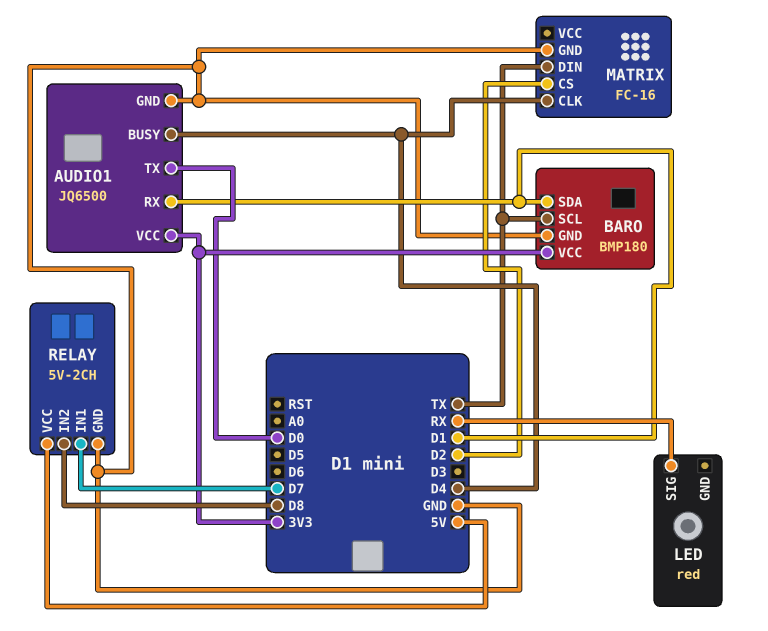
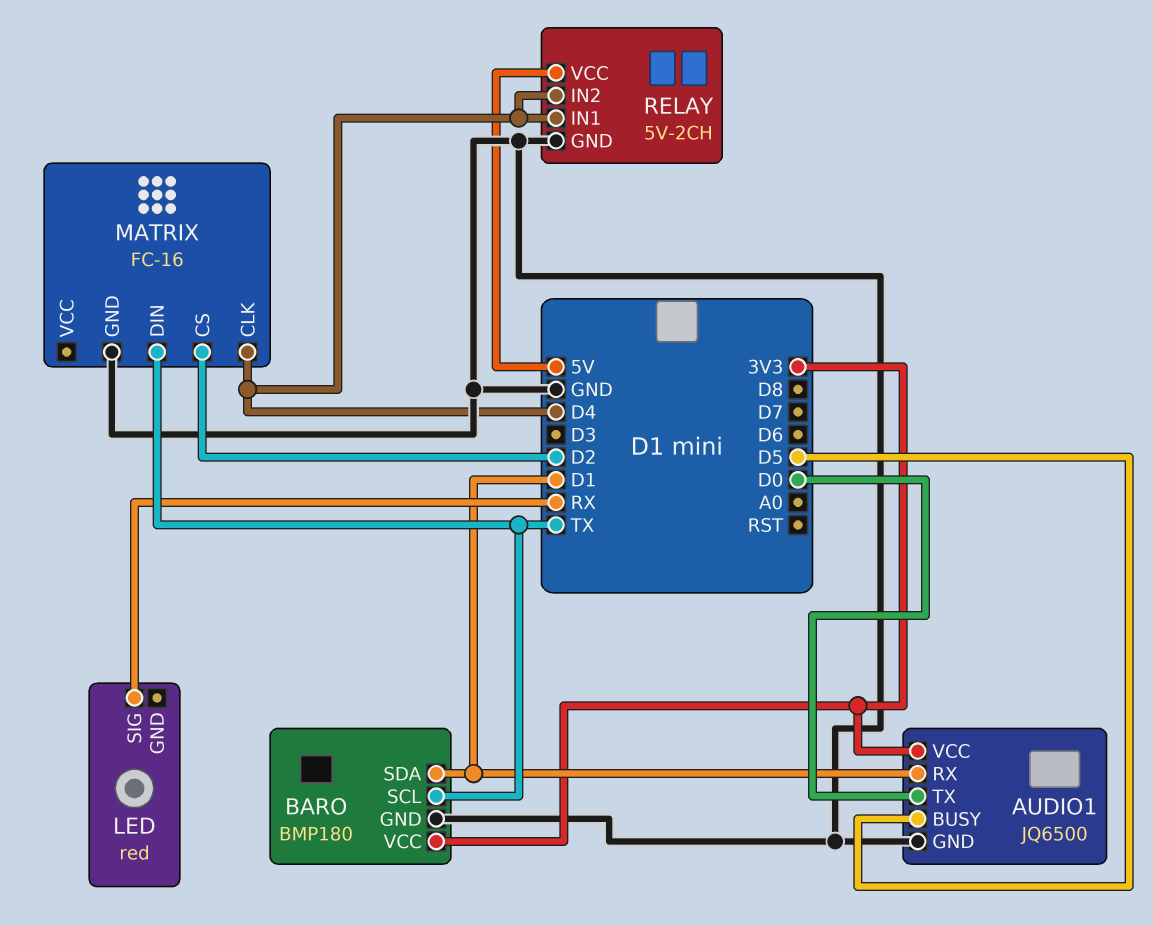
AUDIO1 pin BUSY: D4 -> D5
RELAY pin IN1: D7 -> D4
RELAY pin IN2: D8 -> D4

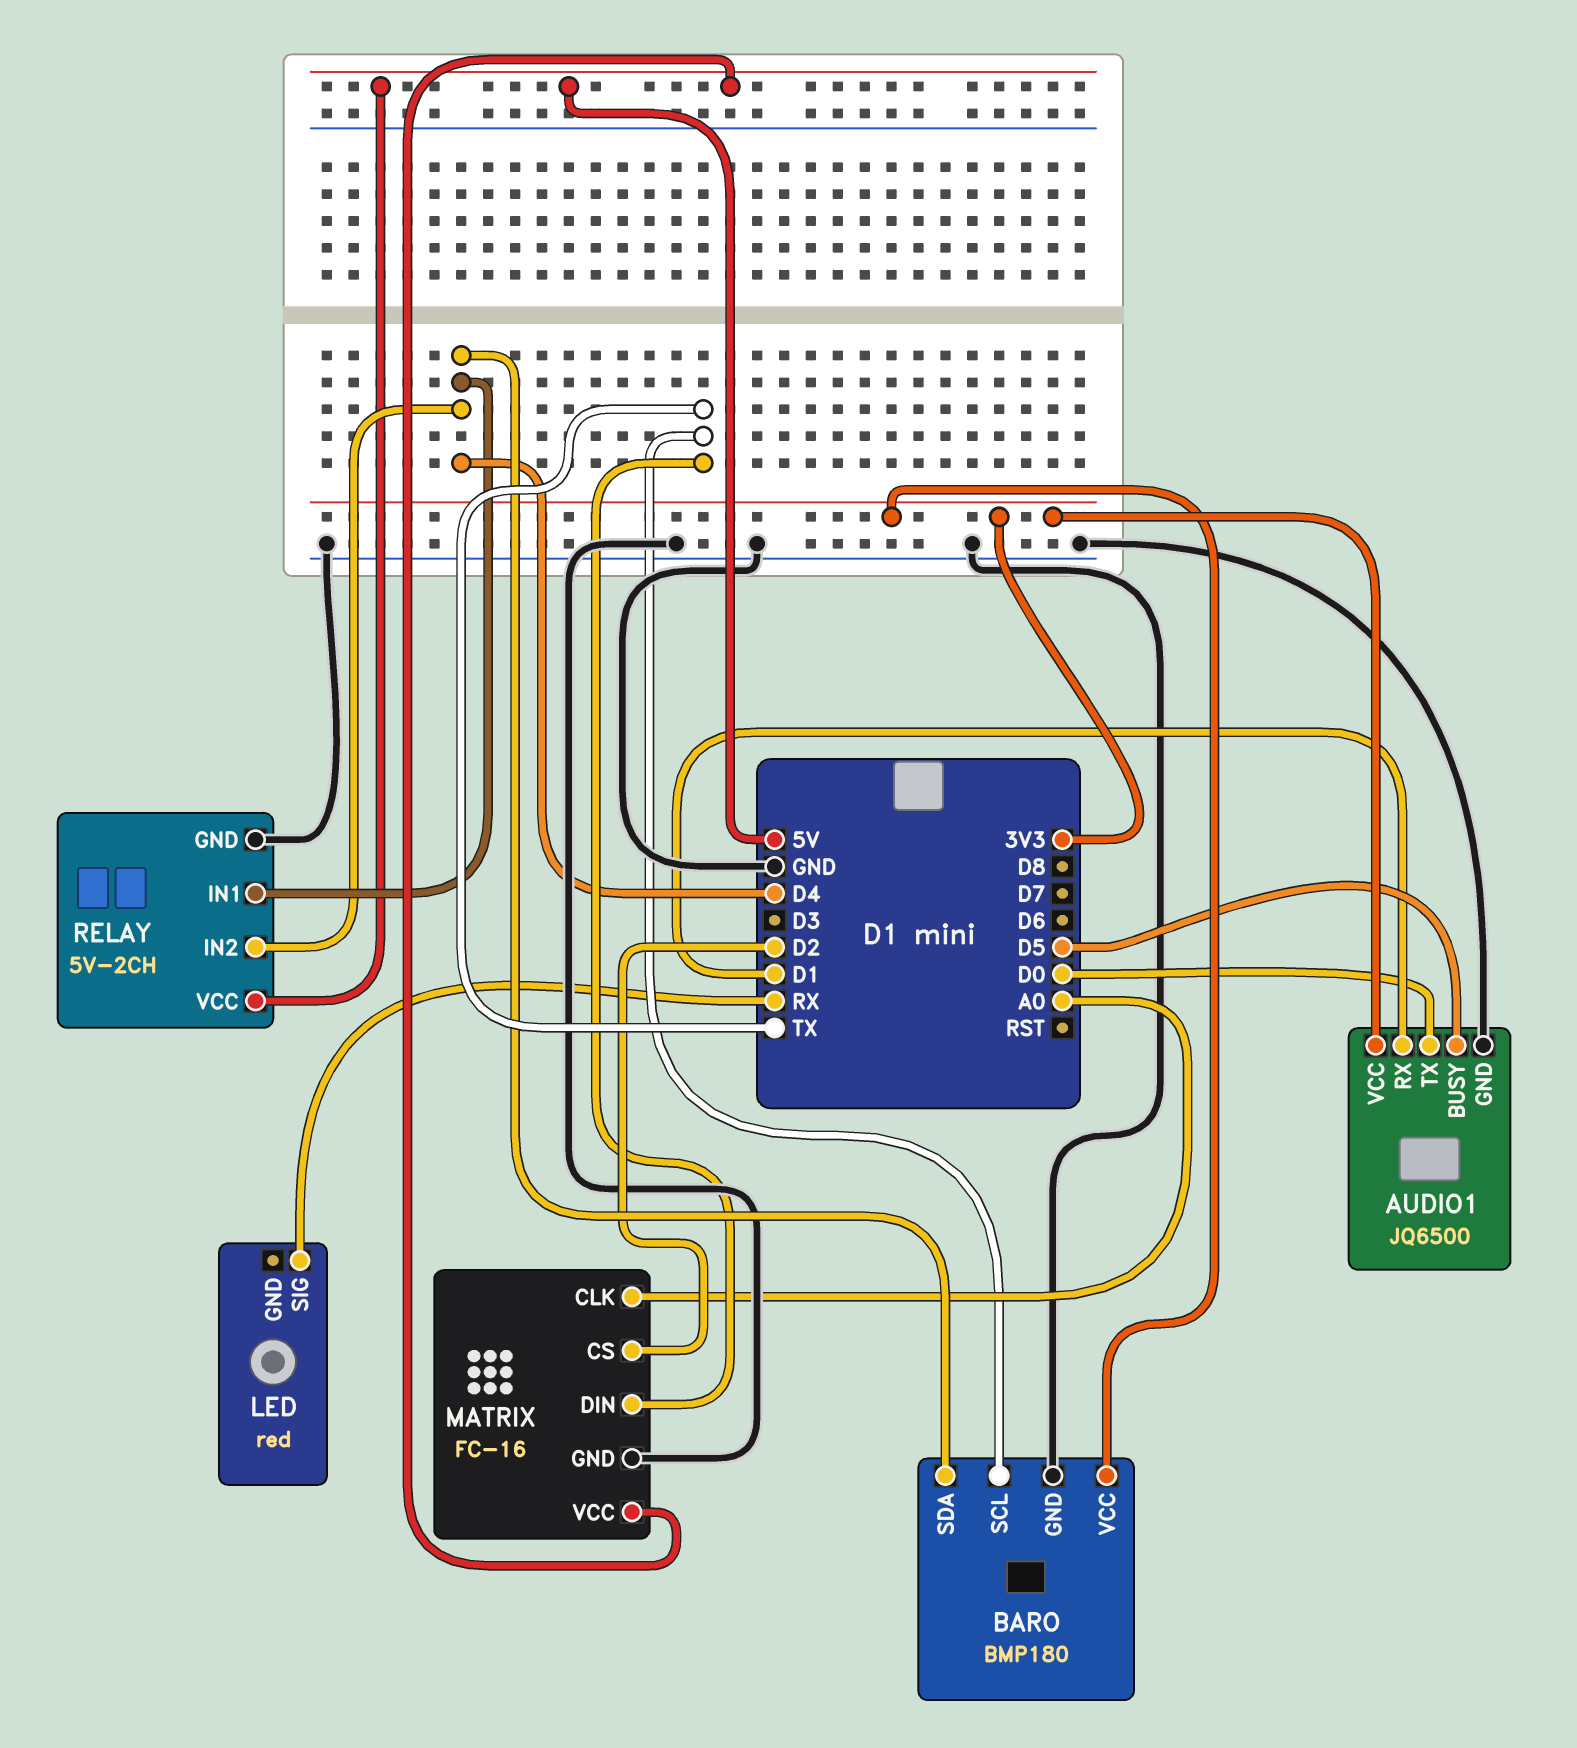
BARO pin SDA: D1 -> D4
MATRIX pin CLK: D4 -> A0
MATRIX pin VCC: none -> 5V

